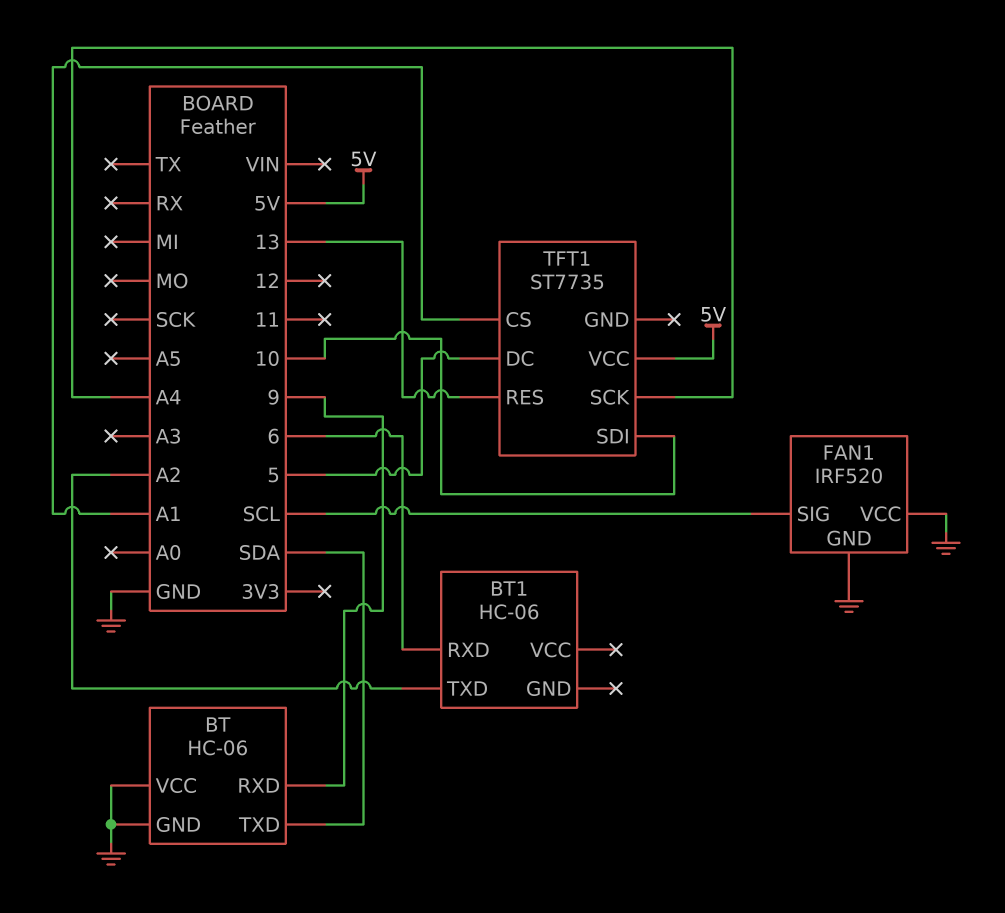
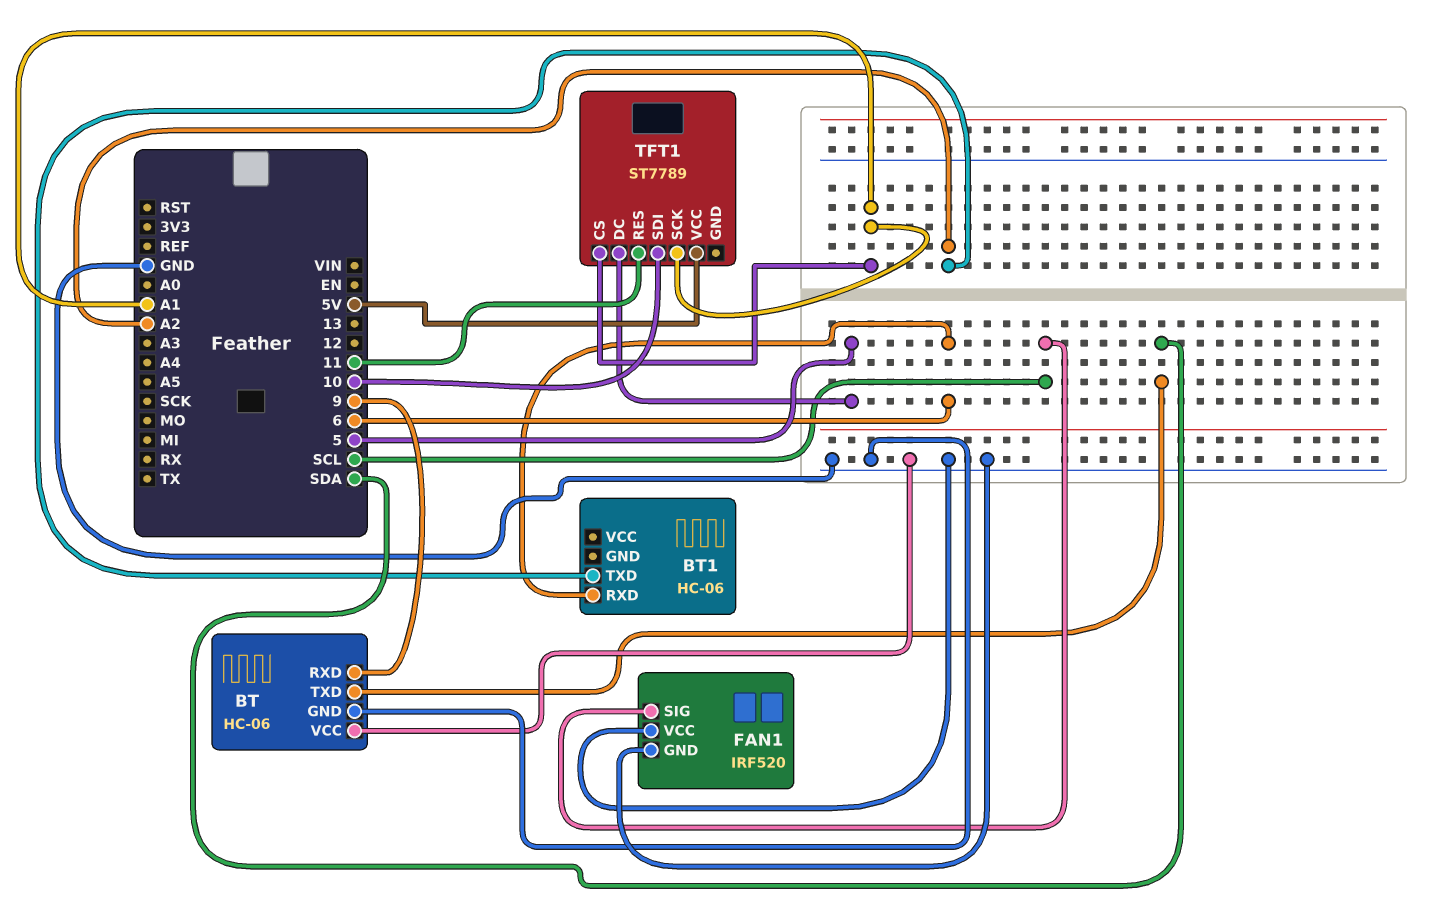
TFT1: ST7735 -> ST7789
TFT1 pin RES: 13 -> 11
TFT1 pin SCK: A4 -> A1

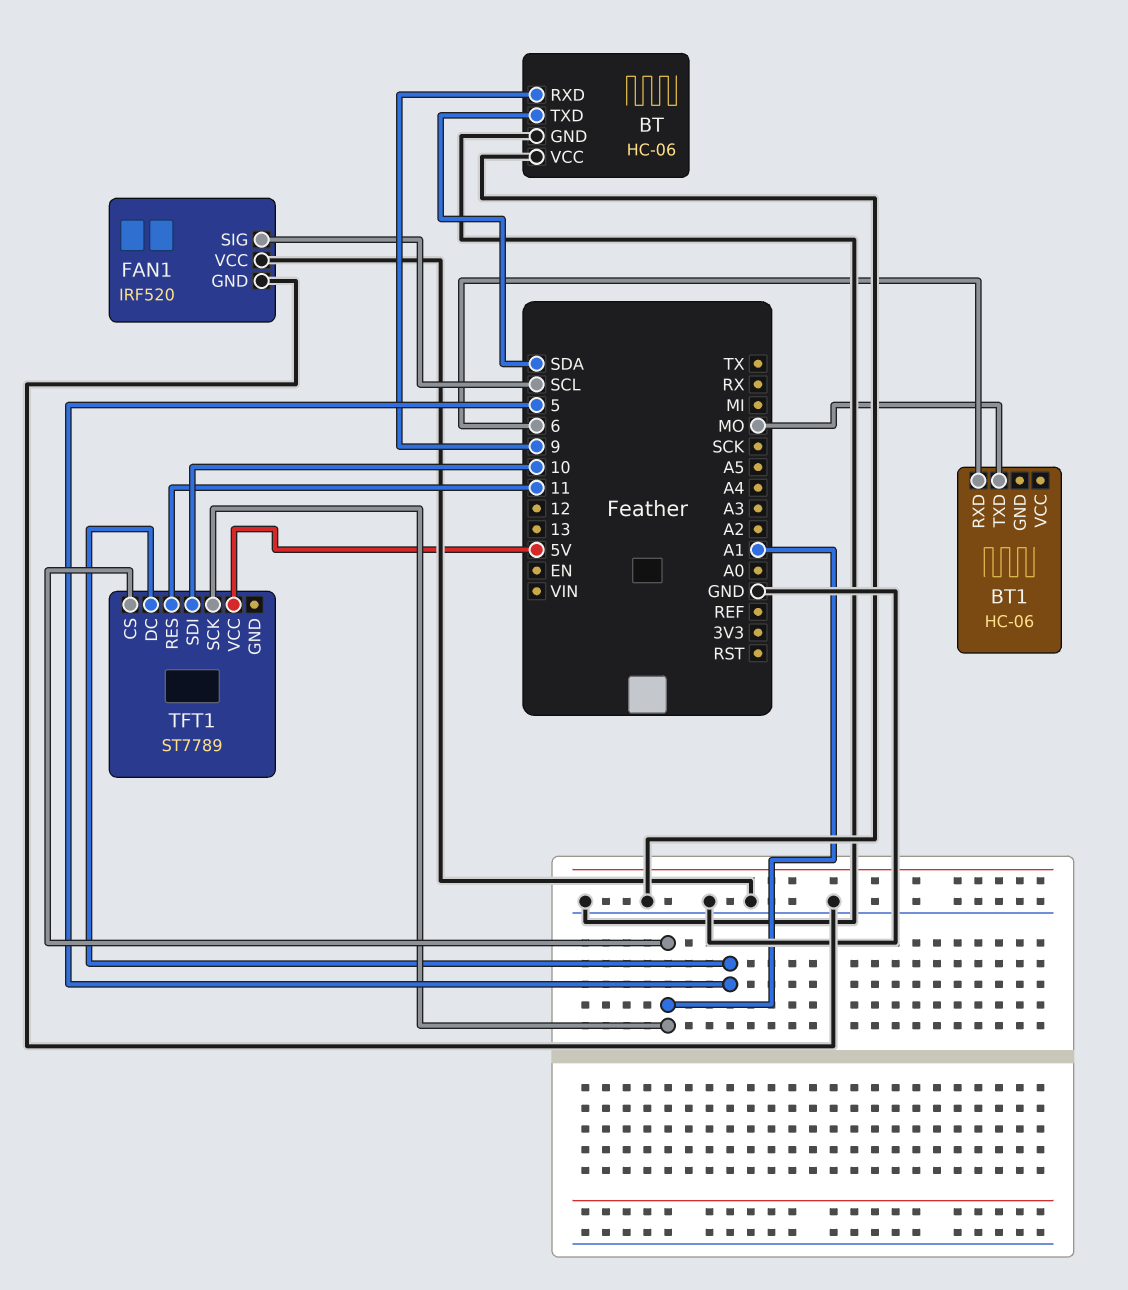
BT1 pin TXD: A2 -> MO

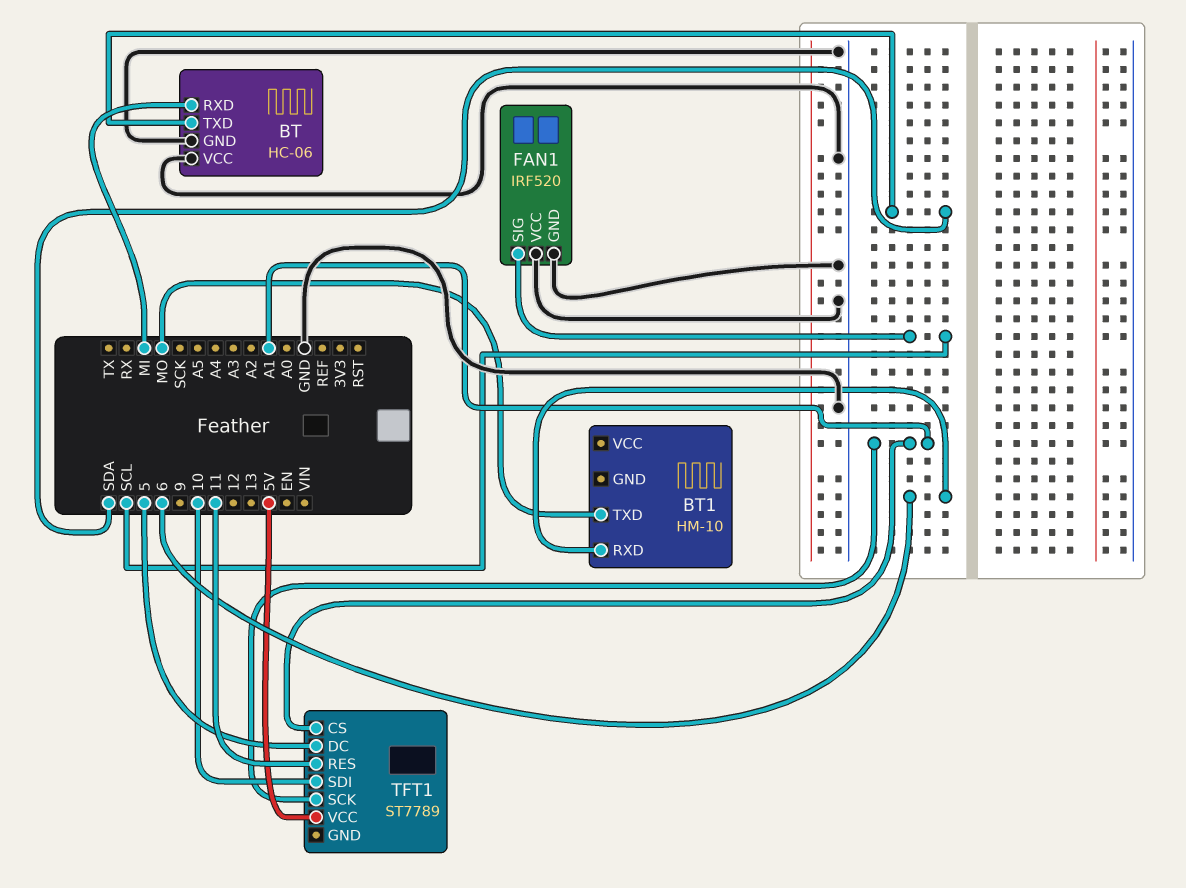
BT pin RXD: 9 -> MI
BT1: HC-06 -> HM-10

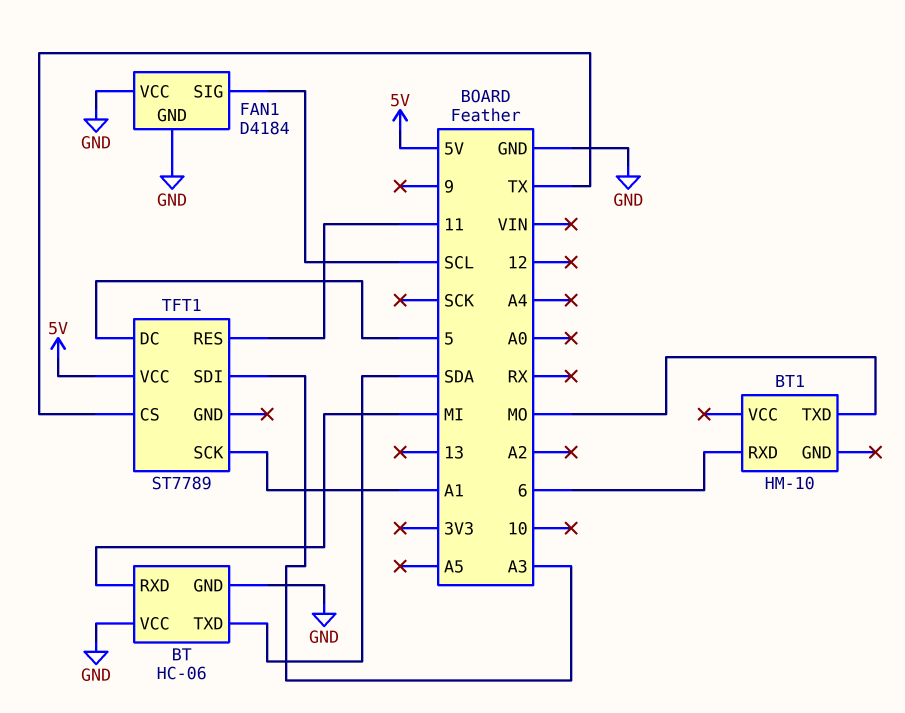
FAN1: IRF520 -> D4184
TFT1 pin CS: A1 -> TX
TFT1 pin SDI: 10 -> A3

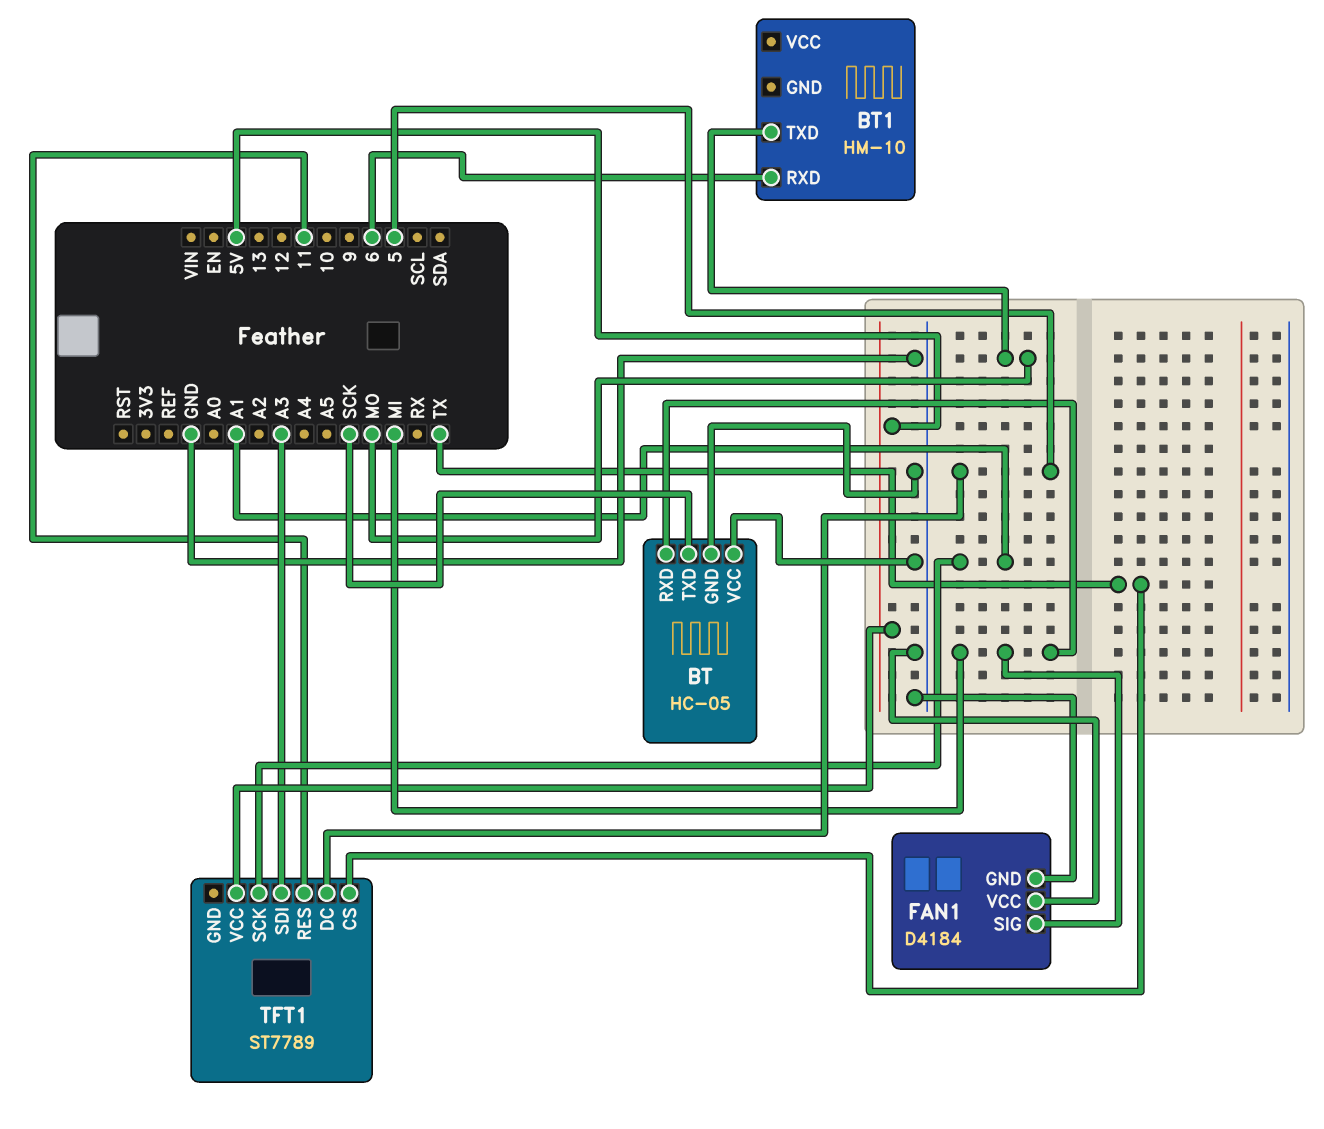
BT: HC-06 -> HC-05
BT pin TXD: SDA -> SCK
FAN1 pin SIG: SCL -> MI

